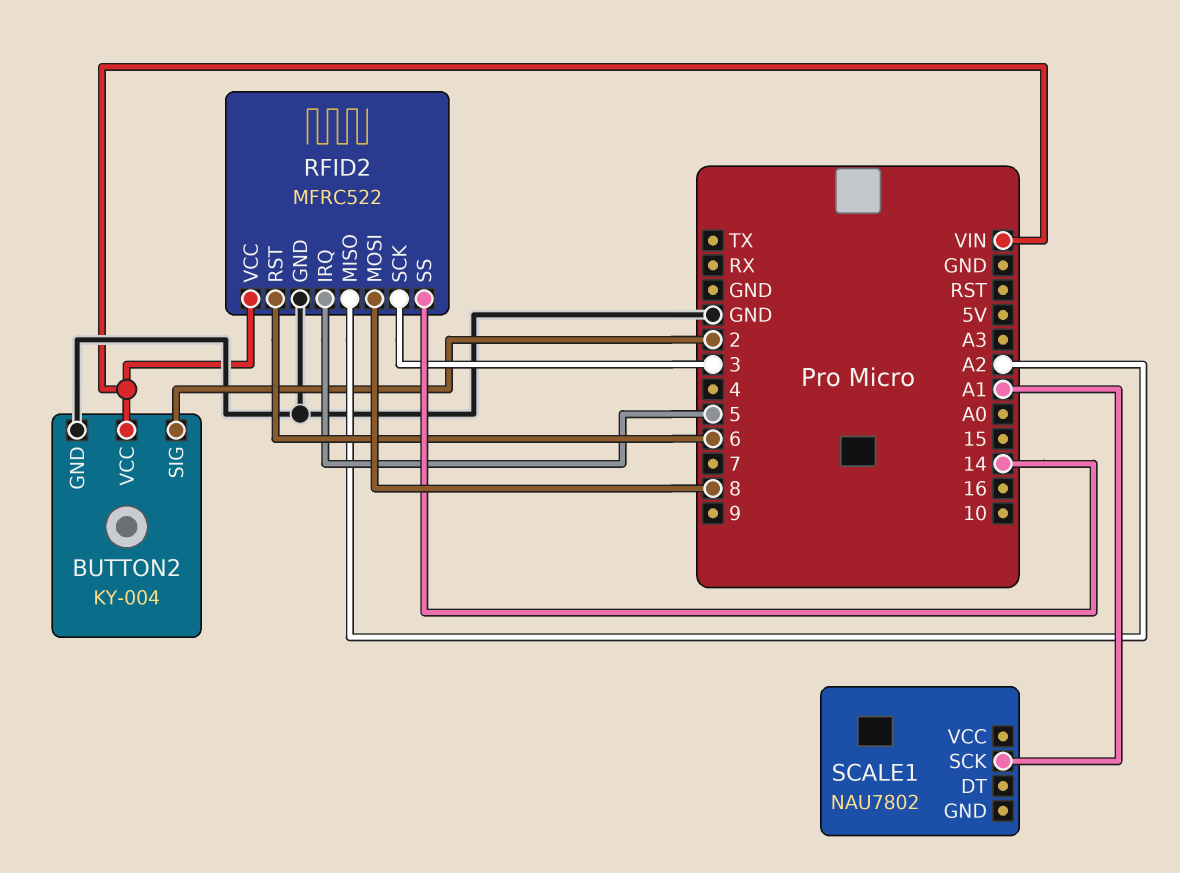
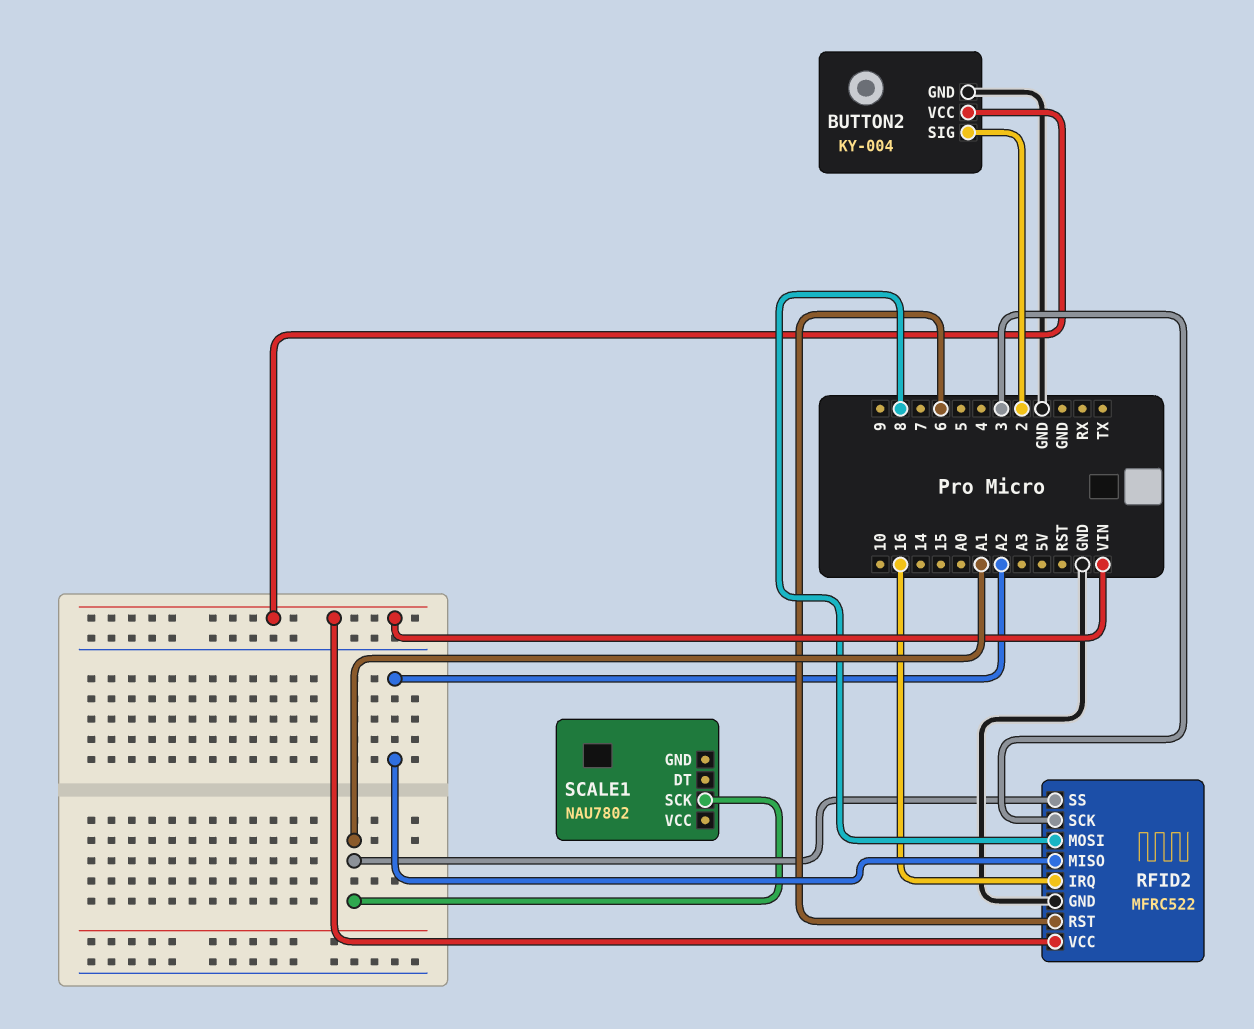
RFID2 pin IRQ: 5 -> 16
RFID2 pin SS: 14 -> A1

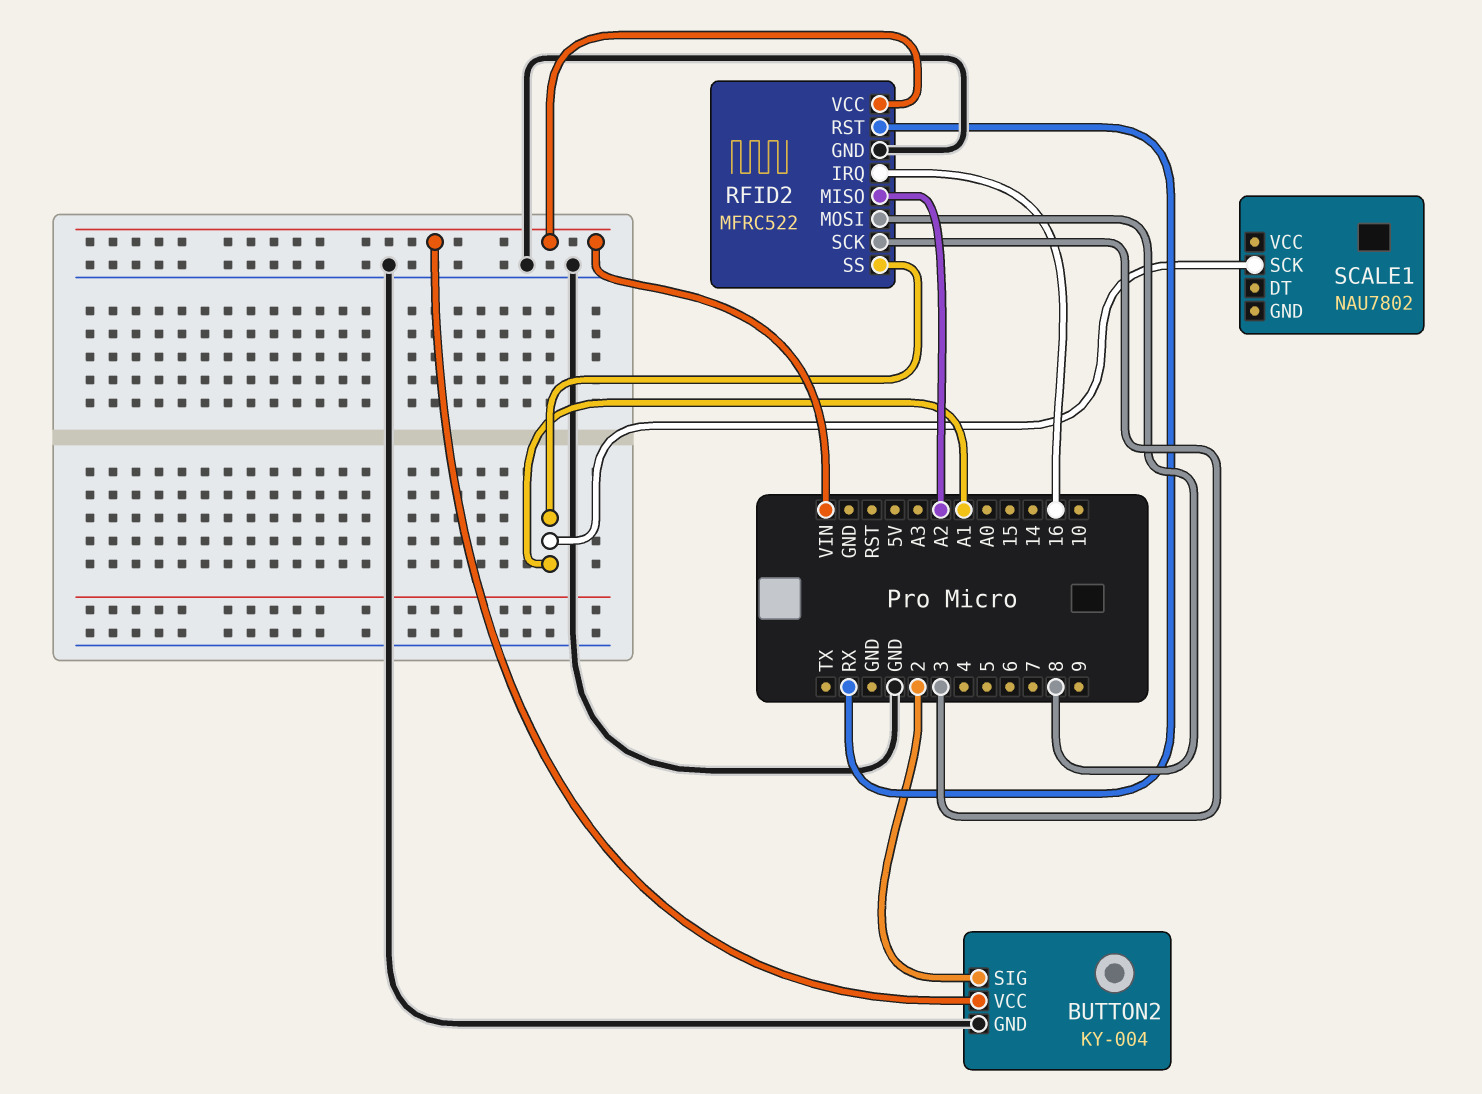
RFID2 pin RST: 6 -> RX

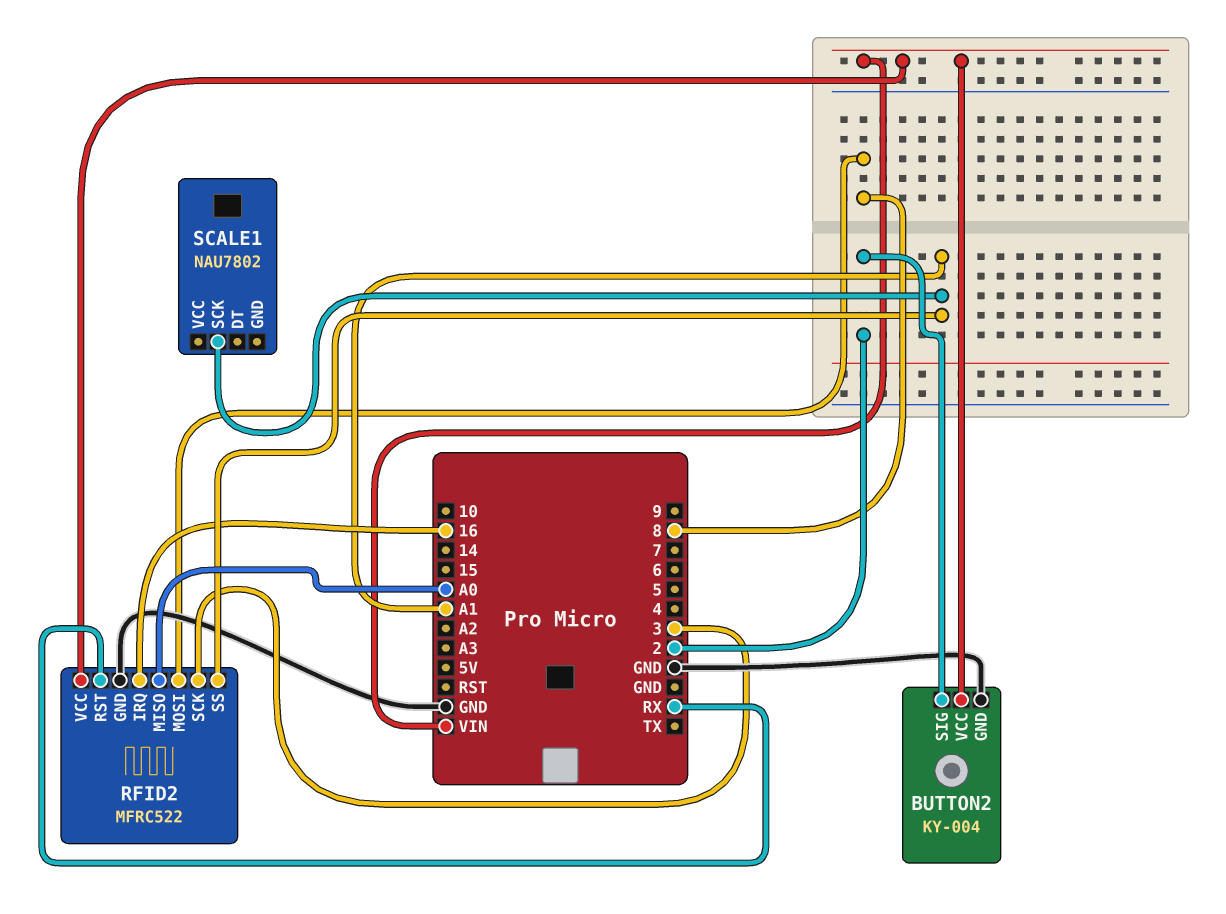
RFID2 pin MISO: A2 -> A0

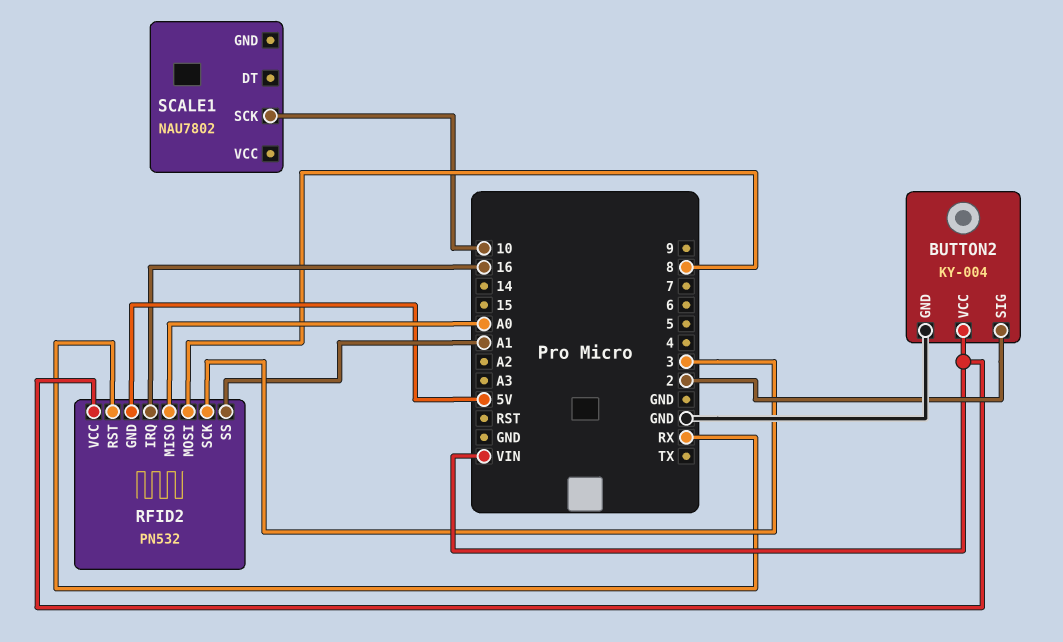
RFID2: MFRC522 -> PN532
RFID2 pin GND: GND -> 5V
SCALE1 pin SCK: A1 -> 10

